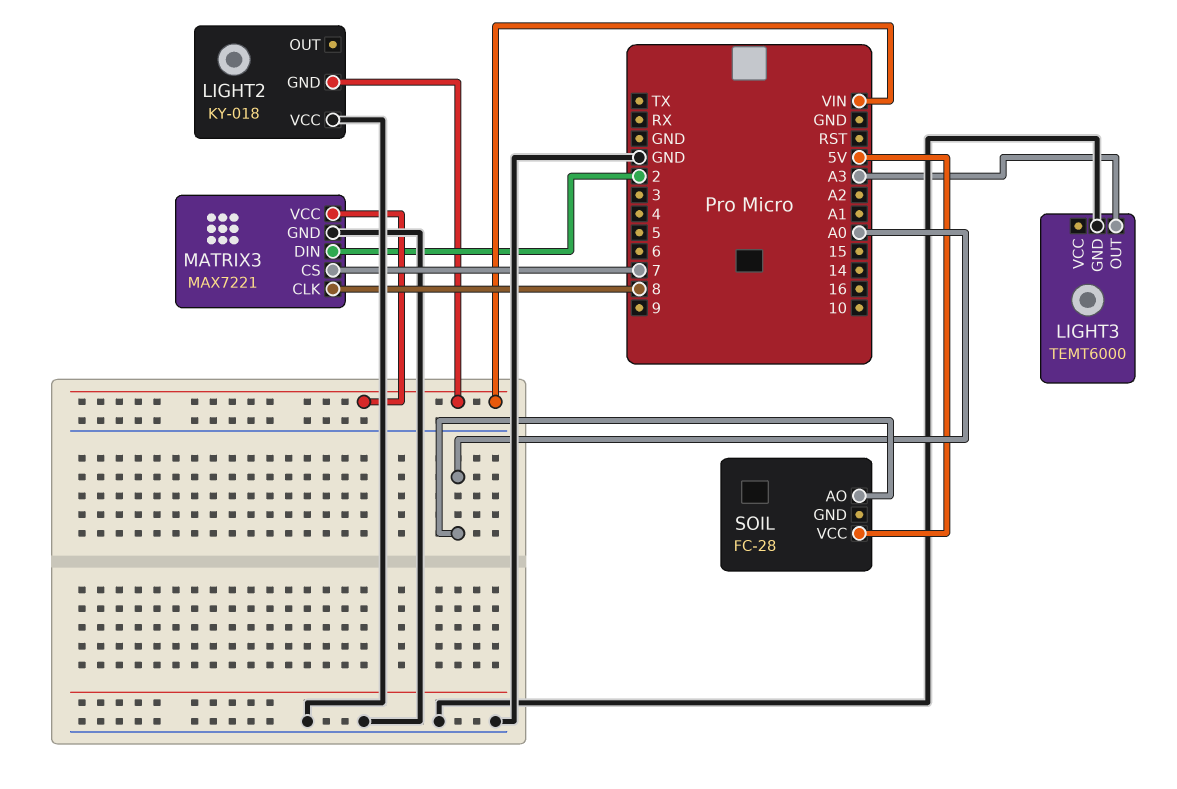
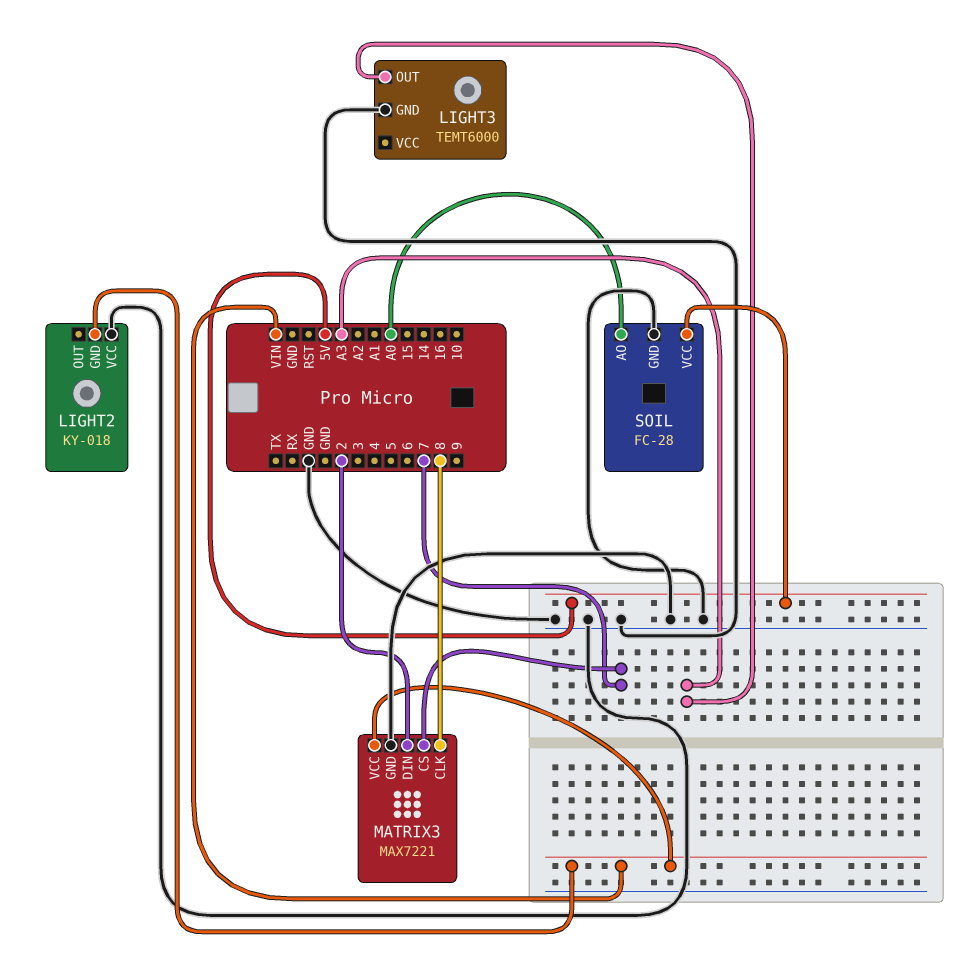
SOIL pin GND: none -> GND

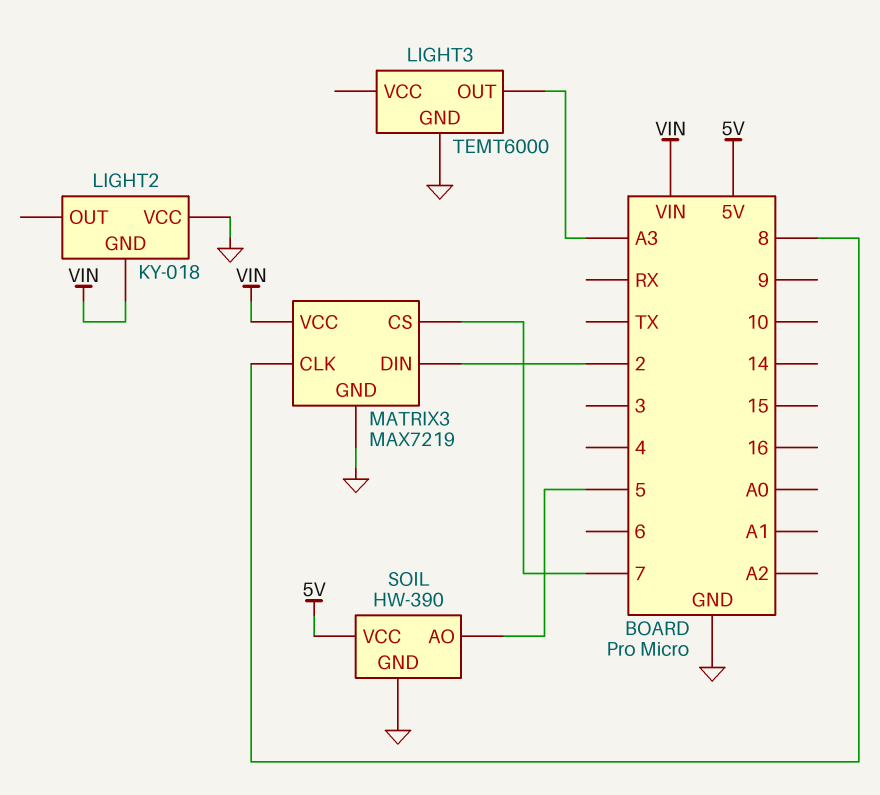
MATRIX3: MAX7221 -> MAX7219
SOIL: FC-28 -> HW-390
SOIL pin AO: A0 -> 5

